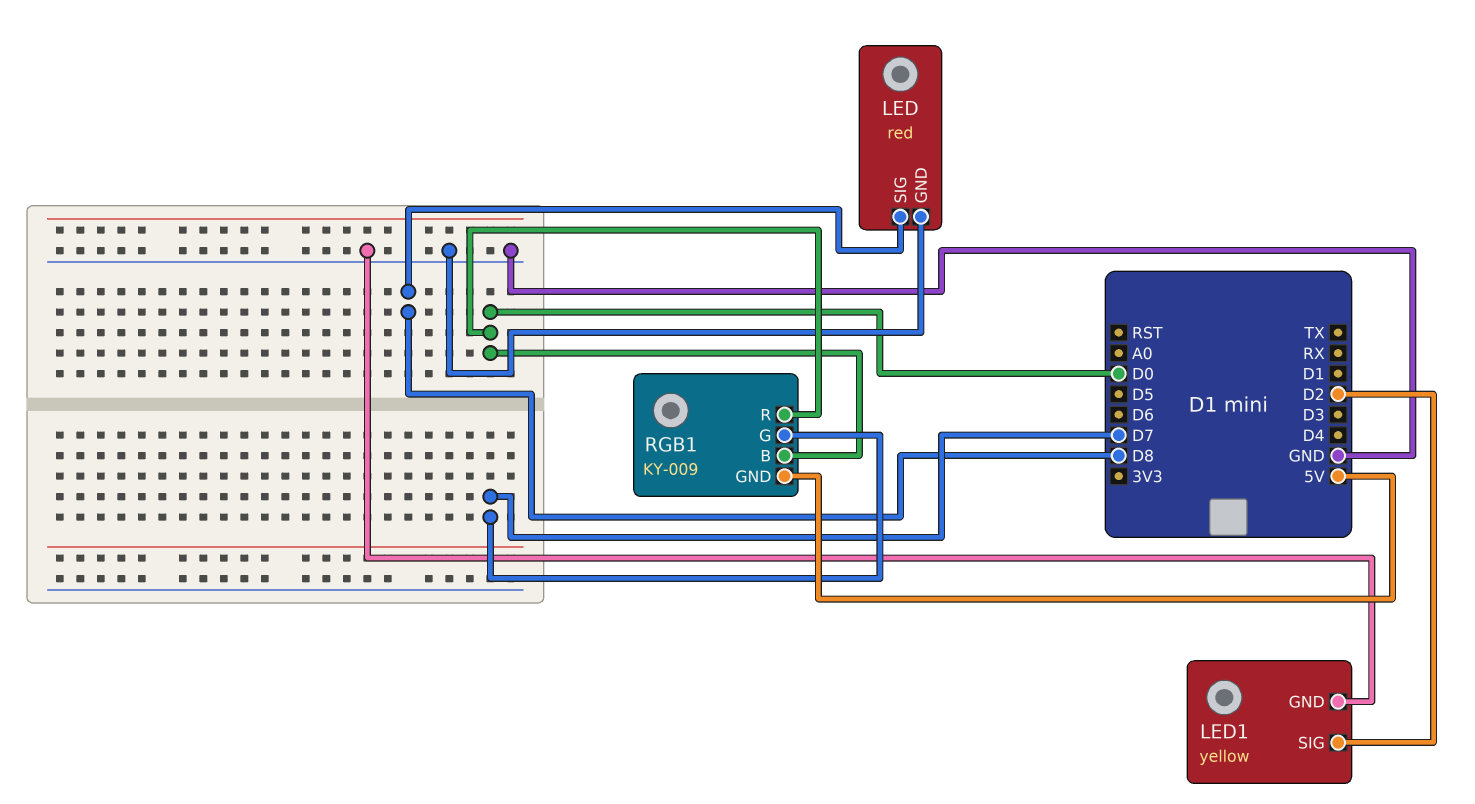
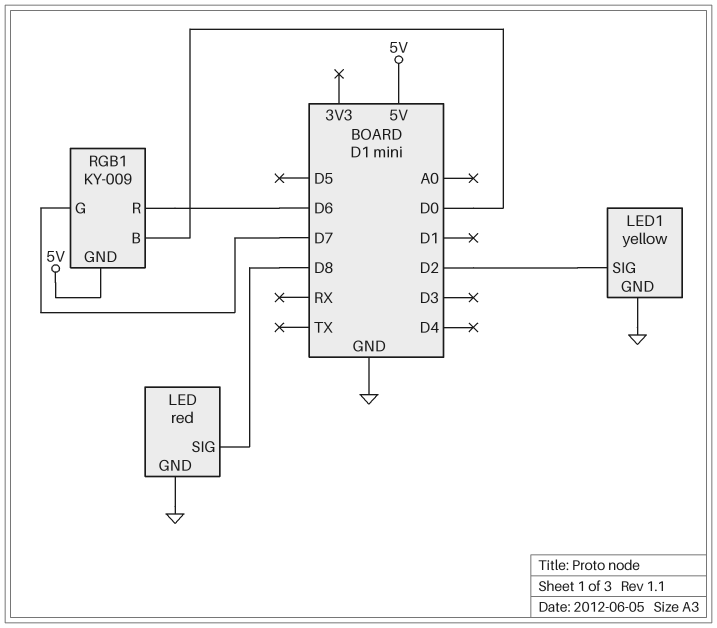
RGB1 pin R: D0 -> D6

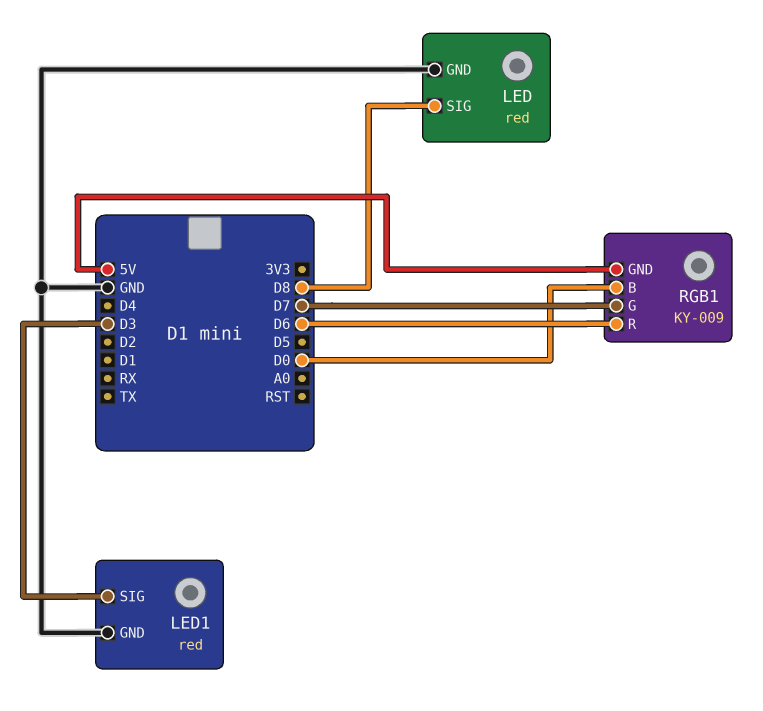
LED1: yellow -> red
LED1 pin SIG: D2 -> D3

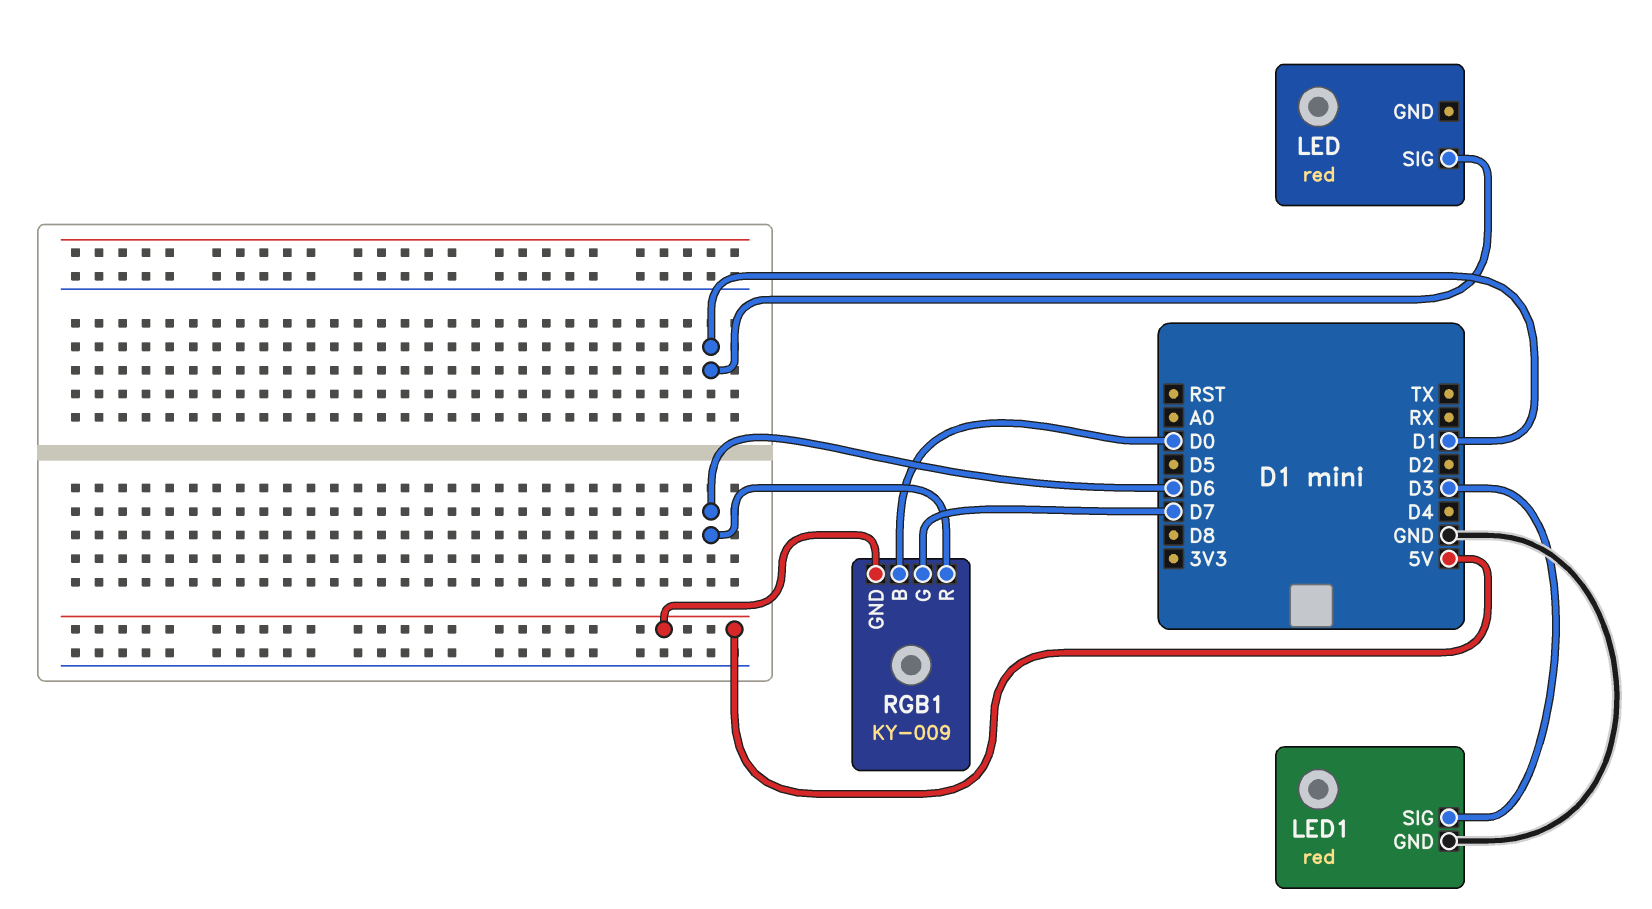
LED pin GND: GND -> none
LED pin SIG: D8 -> D1

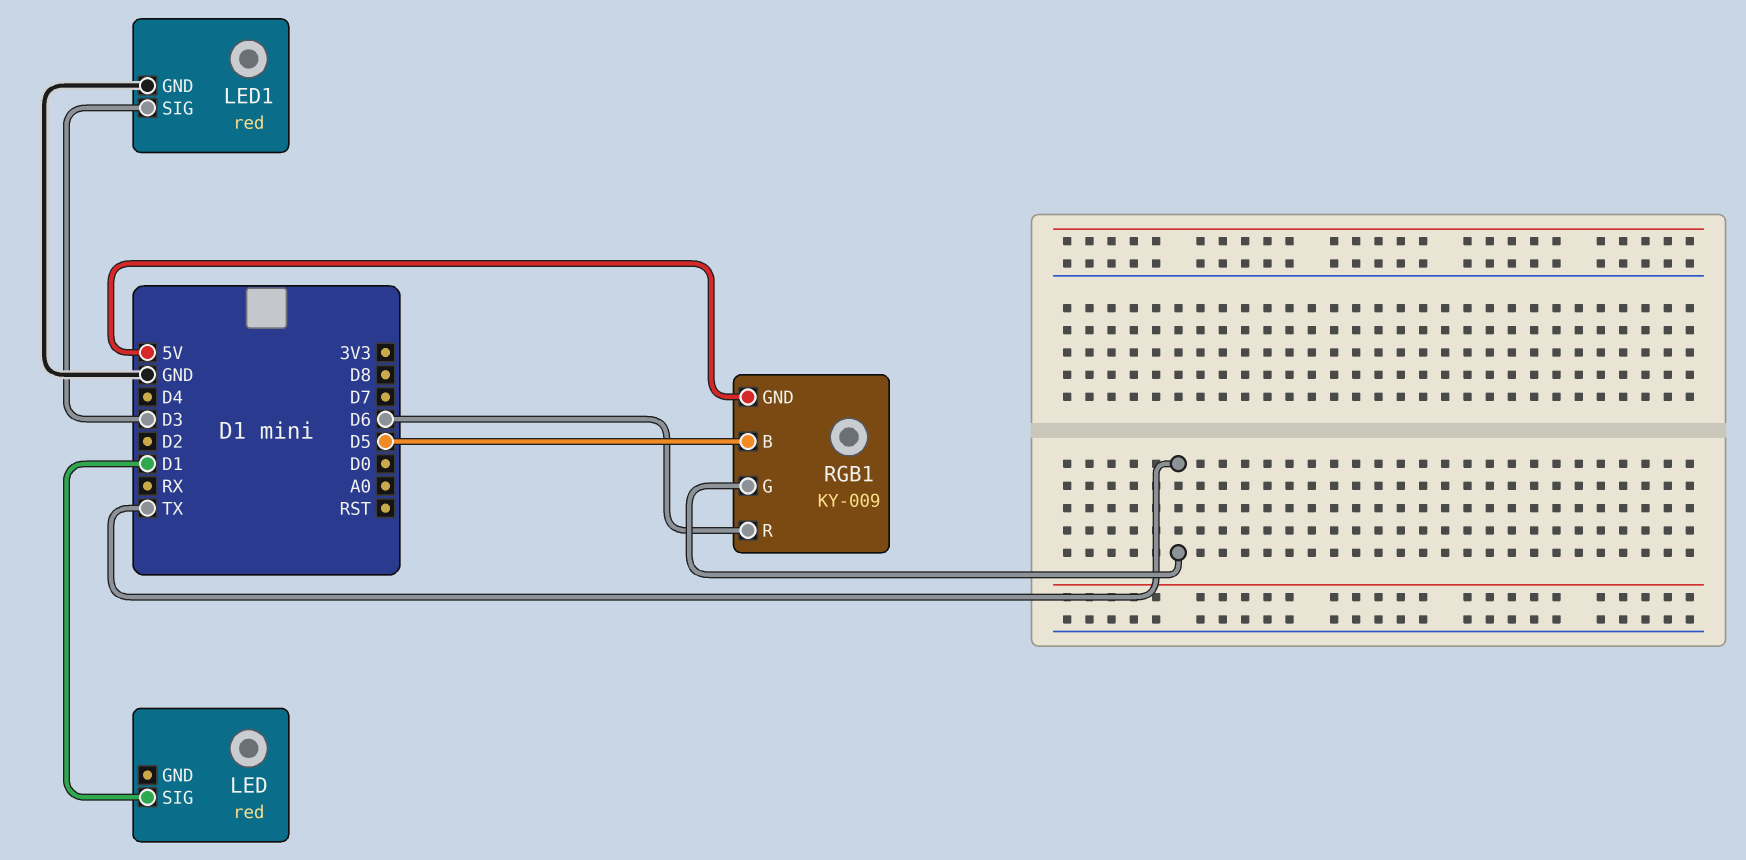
RGB1 pin B: D0 -> D5
RGB1 pin G: D7 -> TX

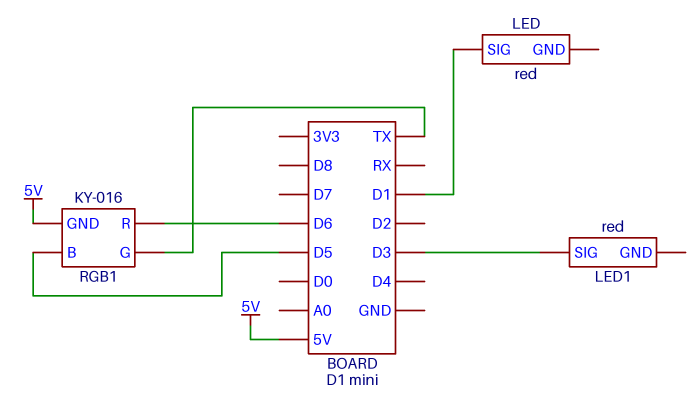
LED1 pin GND: GND -> none
RGB1: KY-009 -> KY-016

